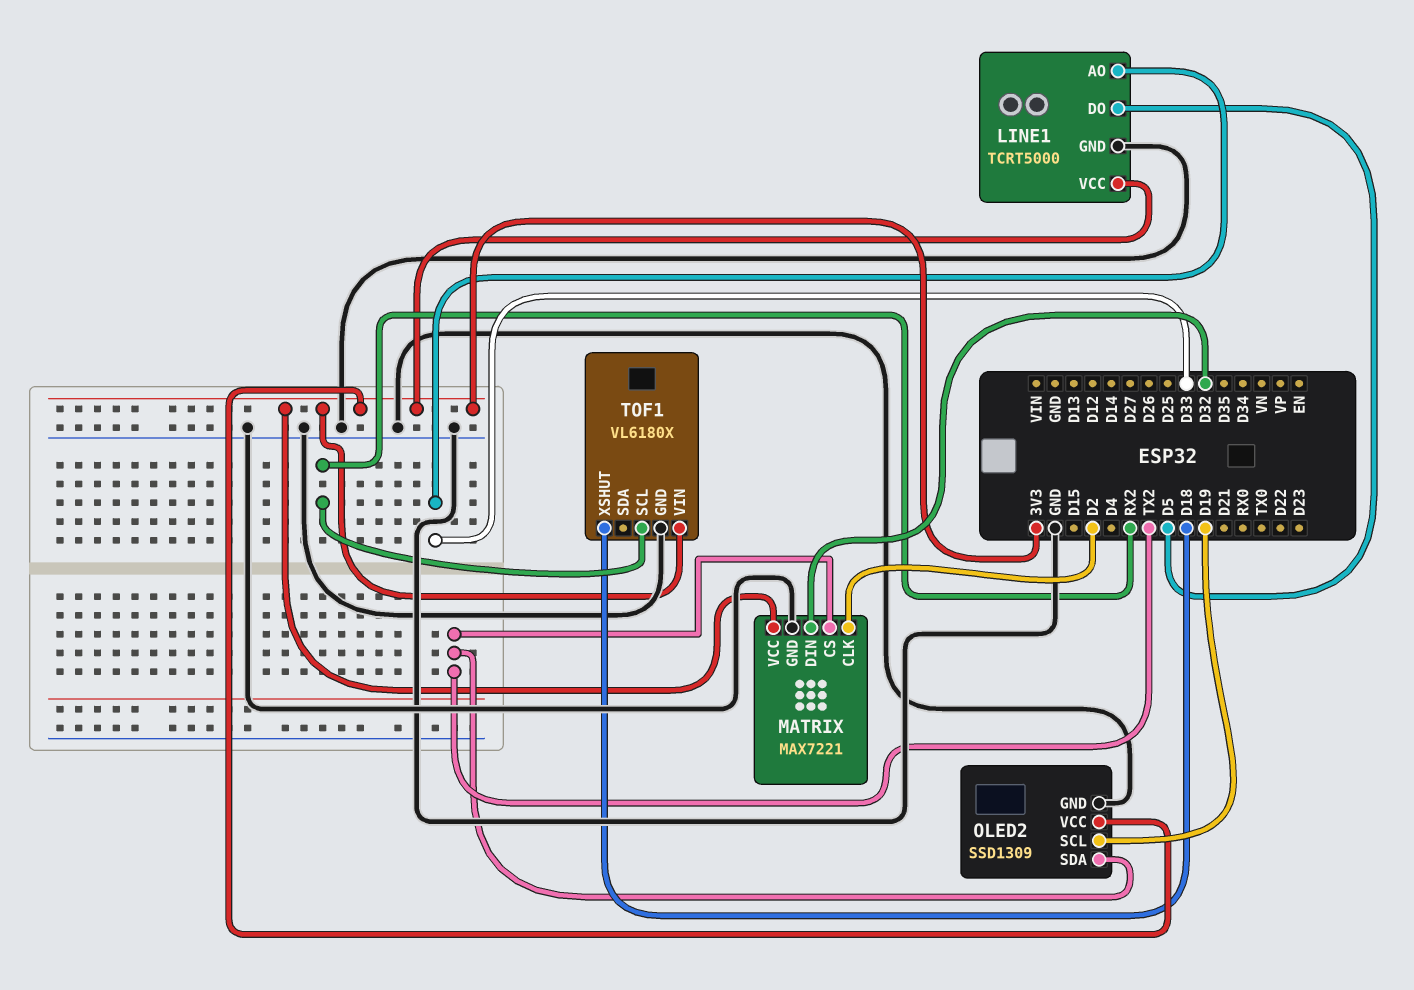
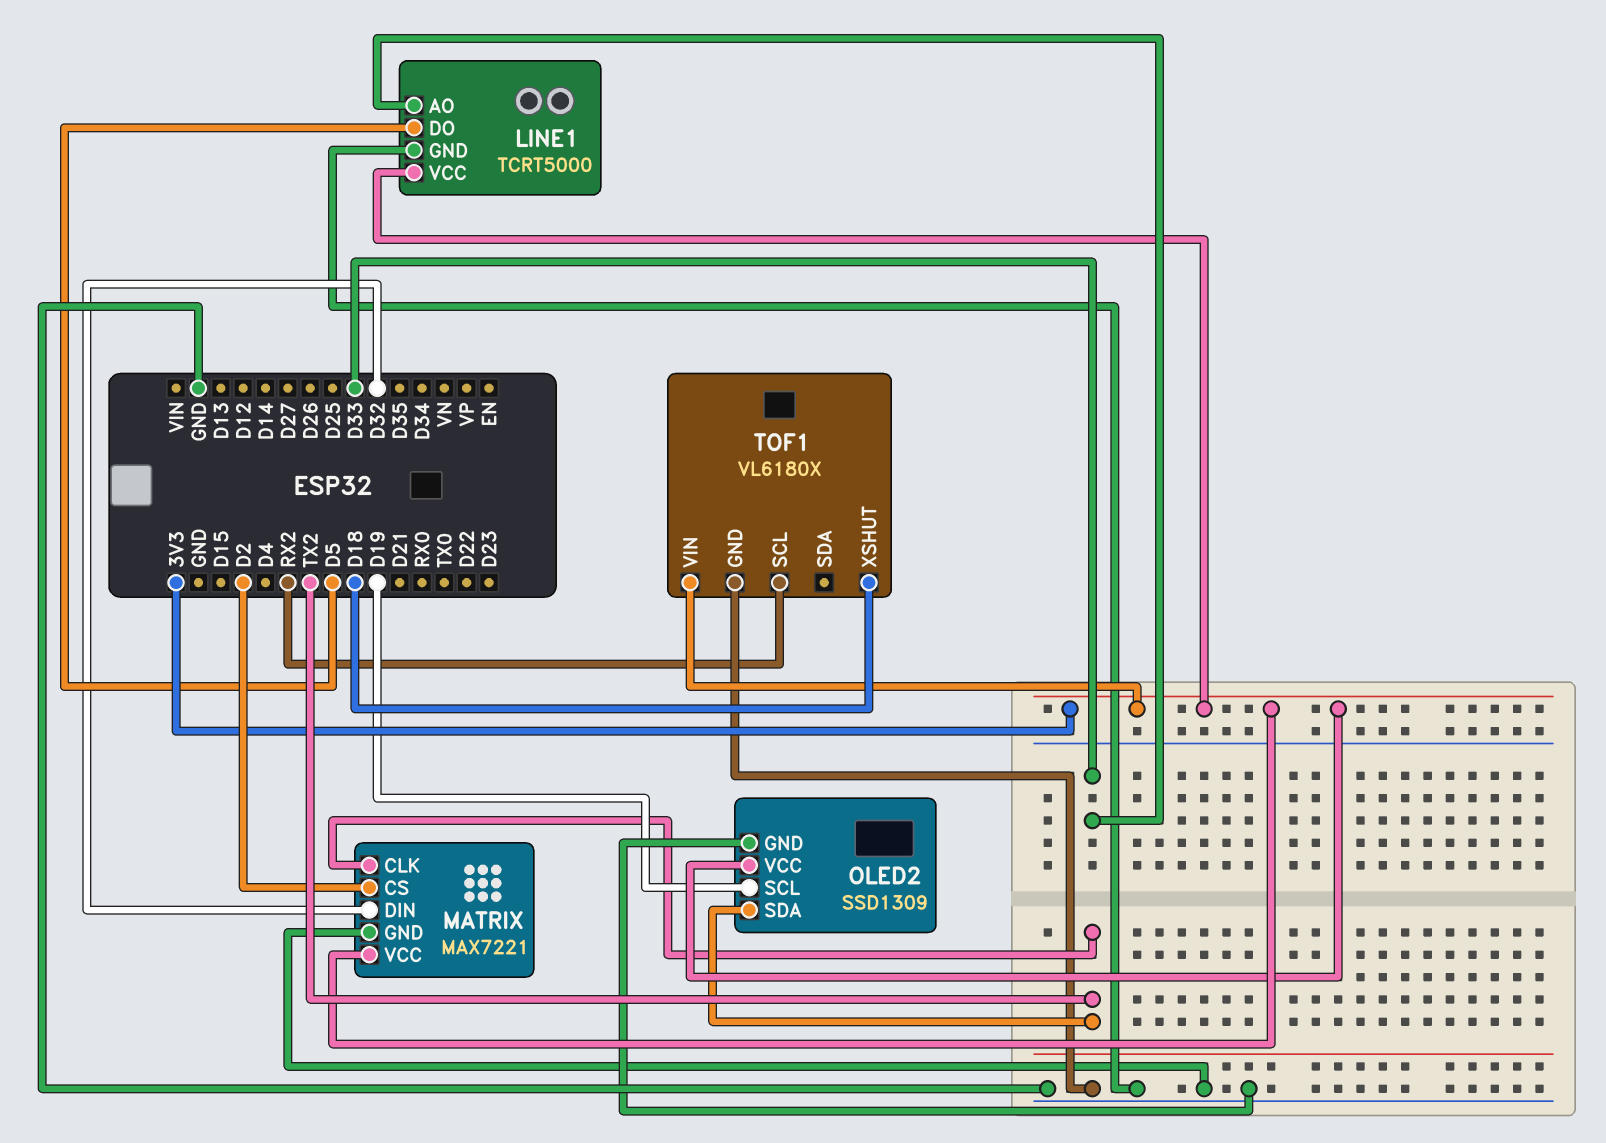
MATRIX pin CLK: D2 -> TX2
MATRIX pin CS: TX2 -> D2

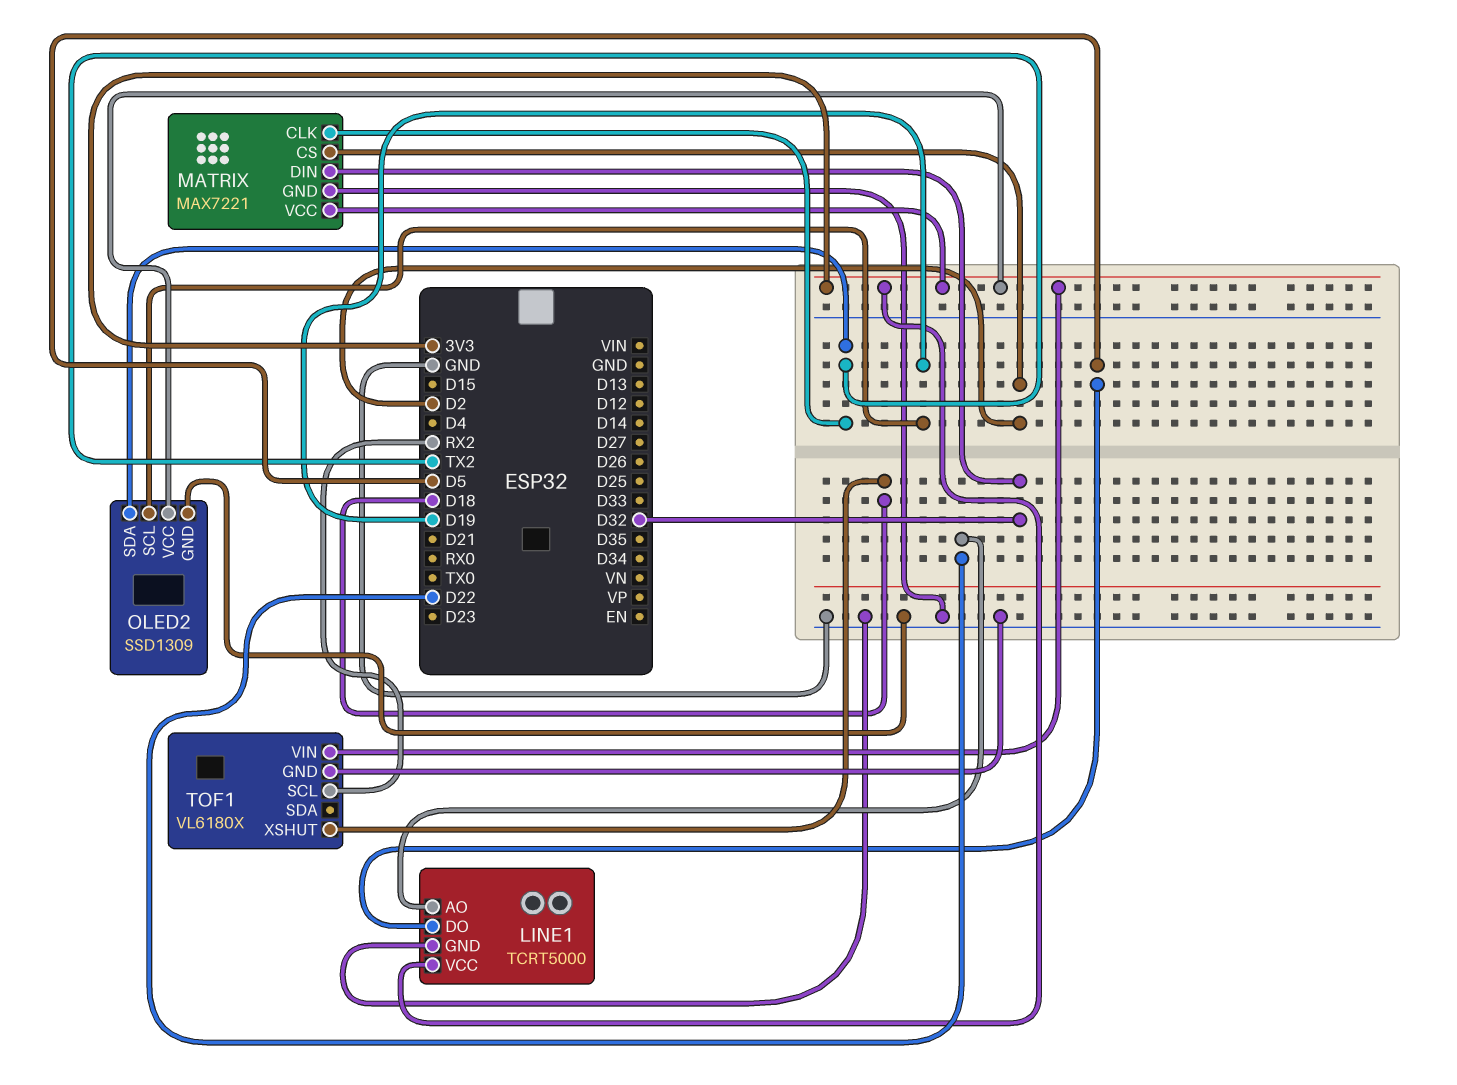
LINE1 pin AO: D33 -> D22

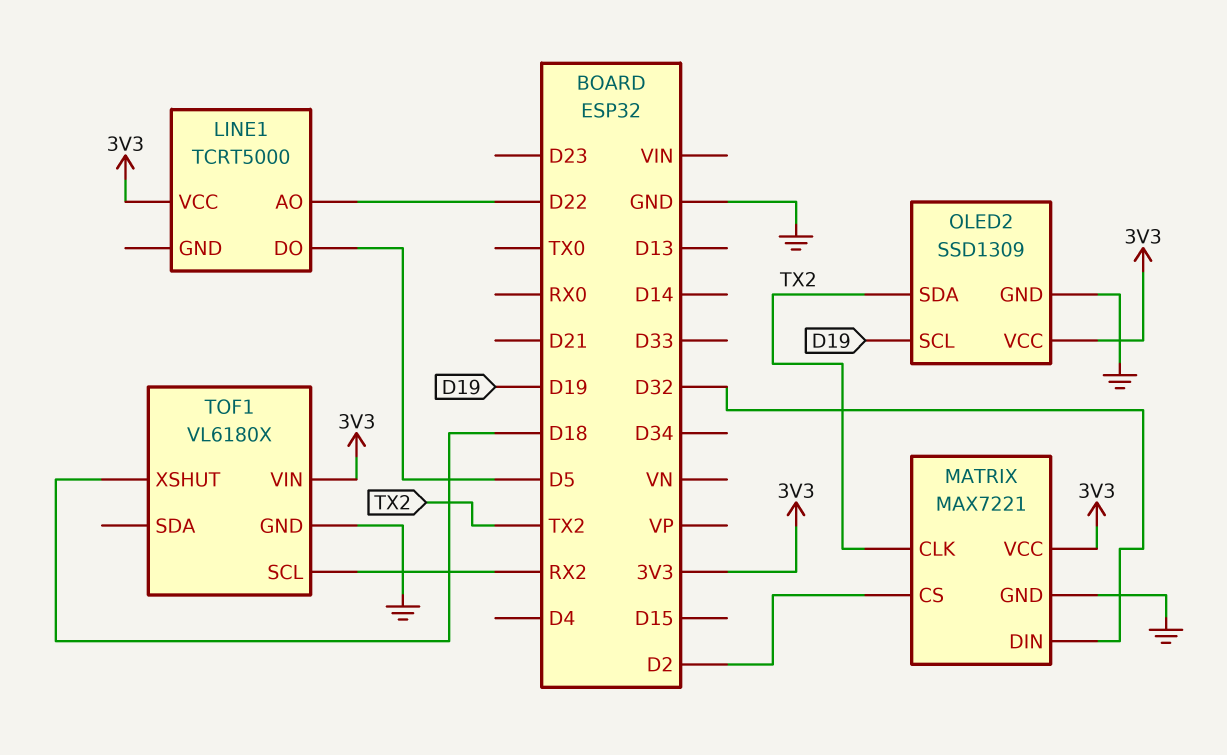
LINE1 pin GND: GND -> none

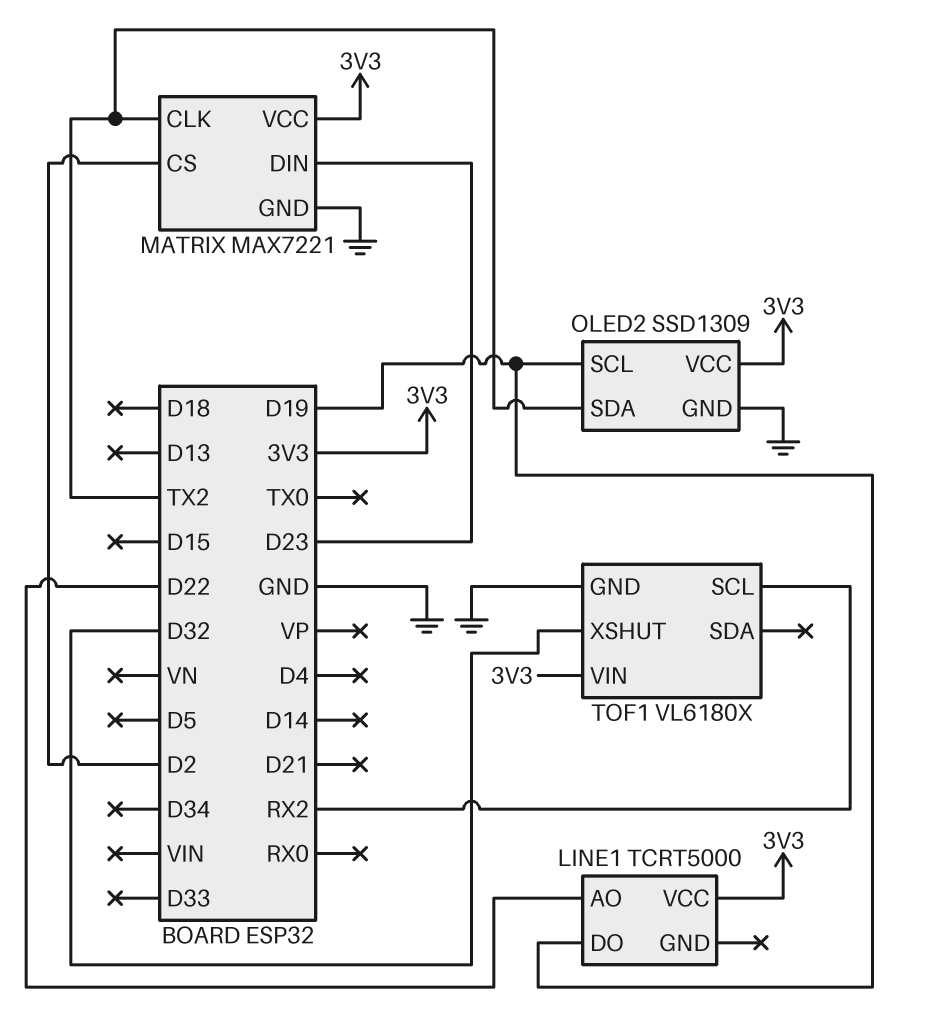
LINE1 pin DO: D5 -> D19
MATRIX pin DIN: D32 -> D23
TOF1 pin XSHUT: D18 -> D32

